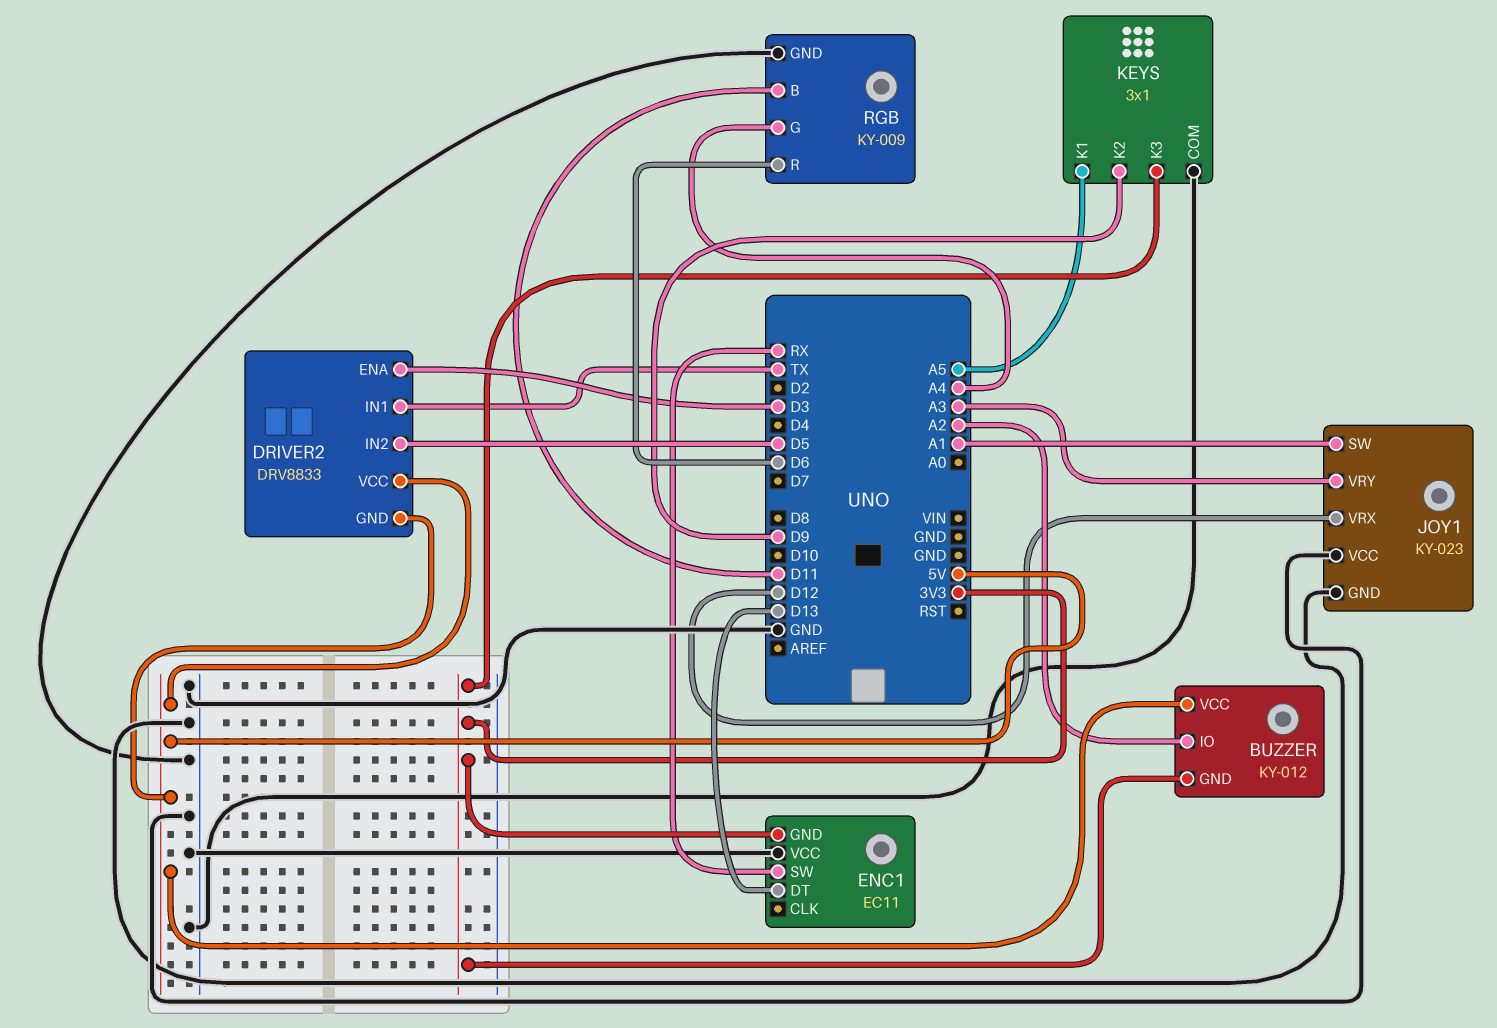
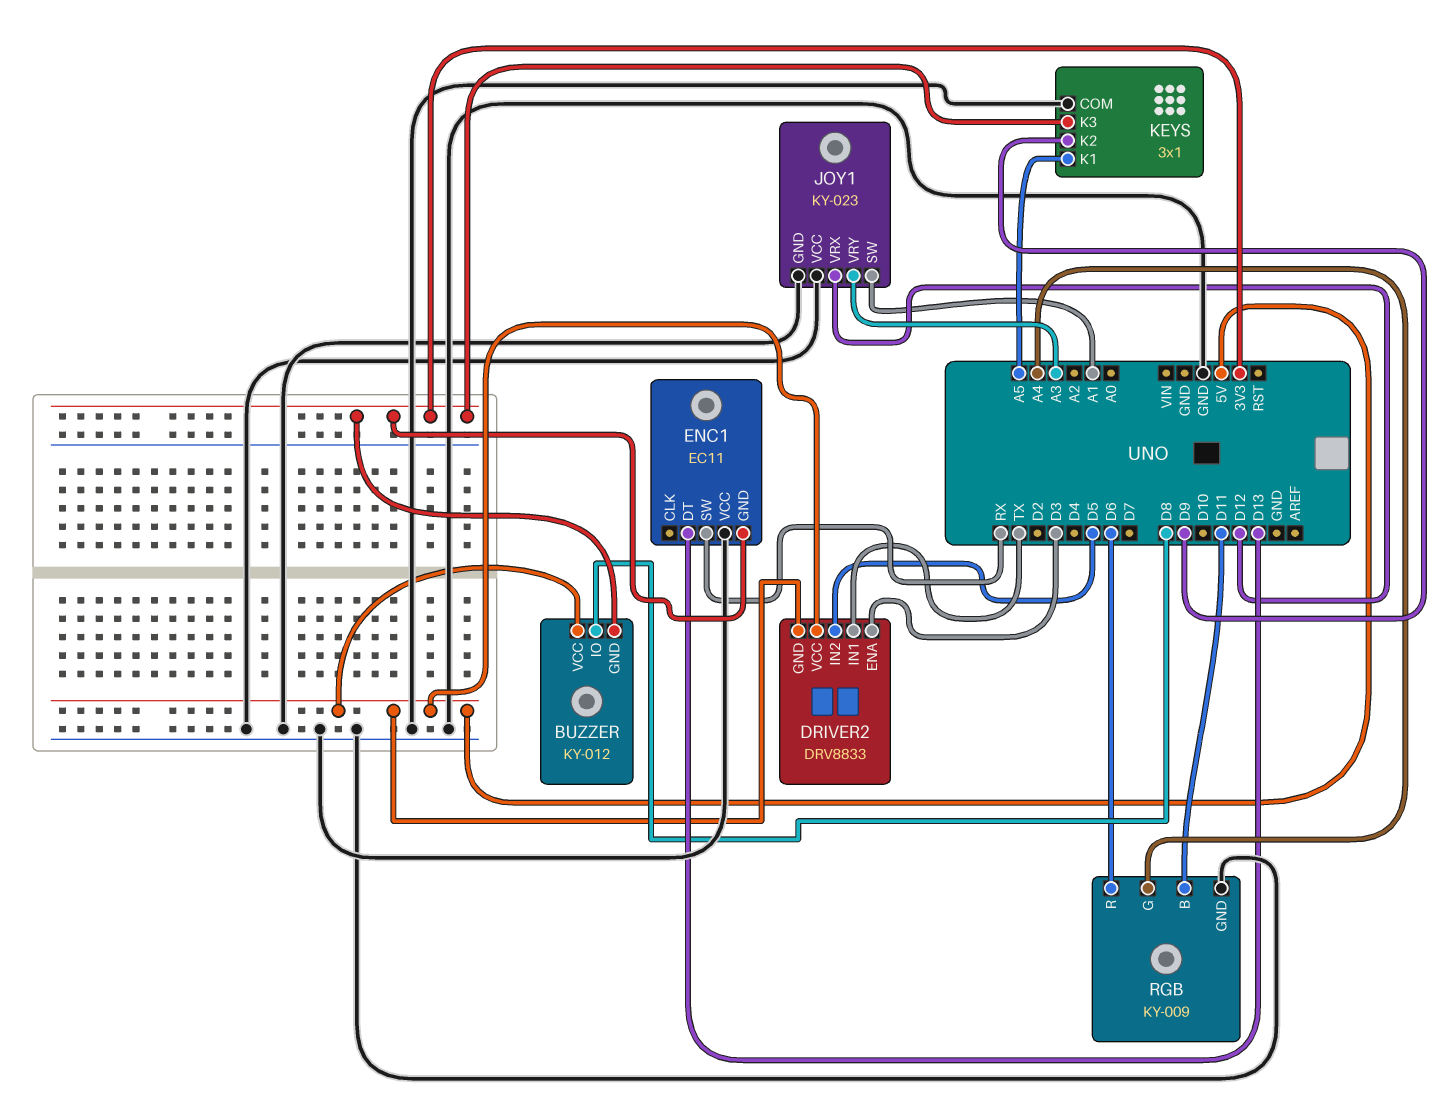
BUZZER pin IO: A2 -> D8

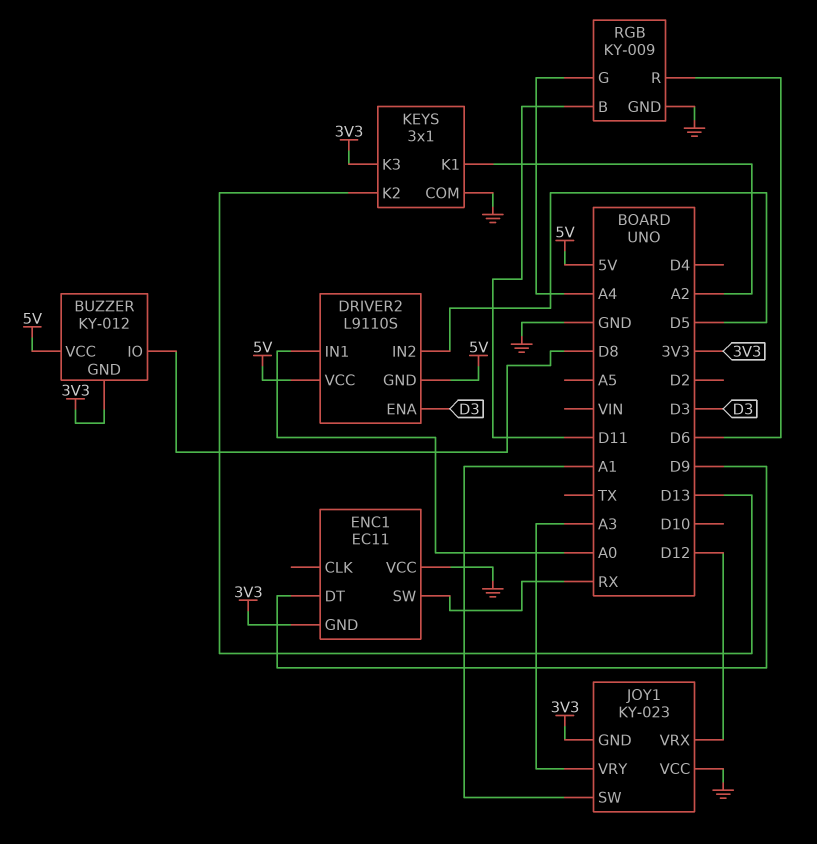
DRIVER2: DRV8833 -> L9110S
DRIVER2 pin IN1: TX -> A0
ENC1 pin DT: D13 -> D9
JOY1 pin GND: GND -> 3V3
KEYS pin K1: A5 -> A2
KEYS pin K2: D9 -> D13

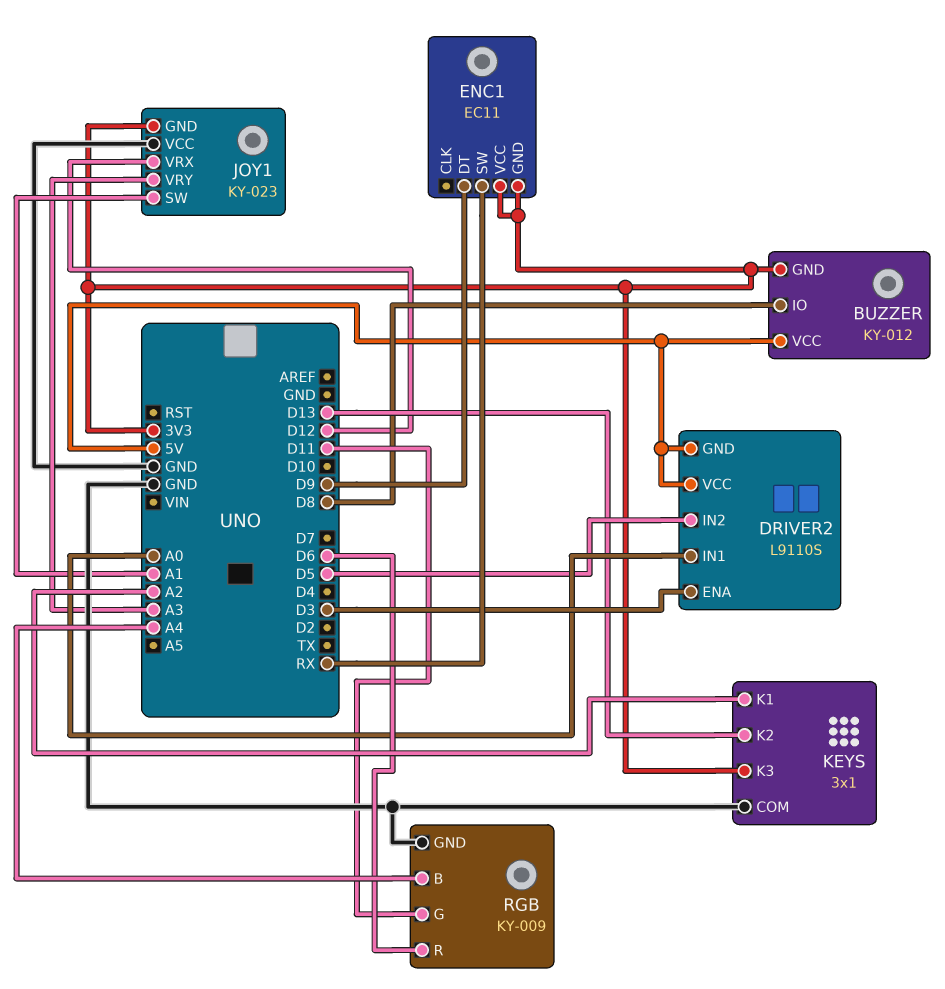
ENC1 pin VCC: GND -> 3V3
RGB pin B: D11 -> A4
RGB pin G: A4 -> D11

